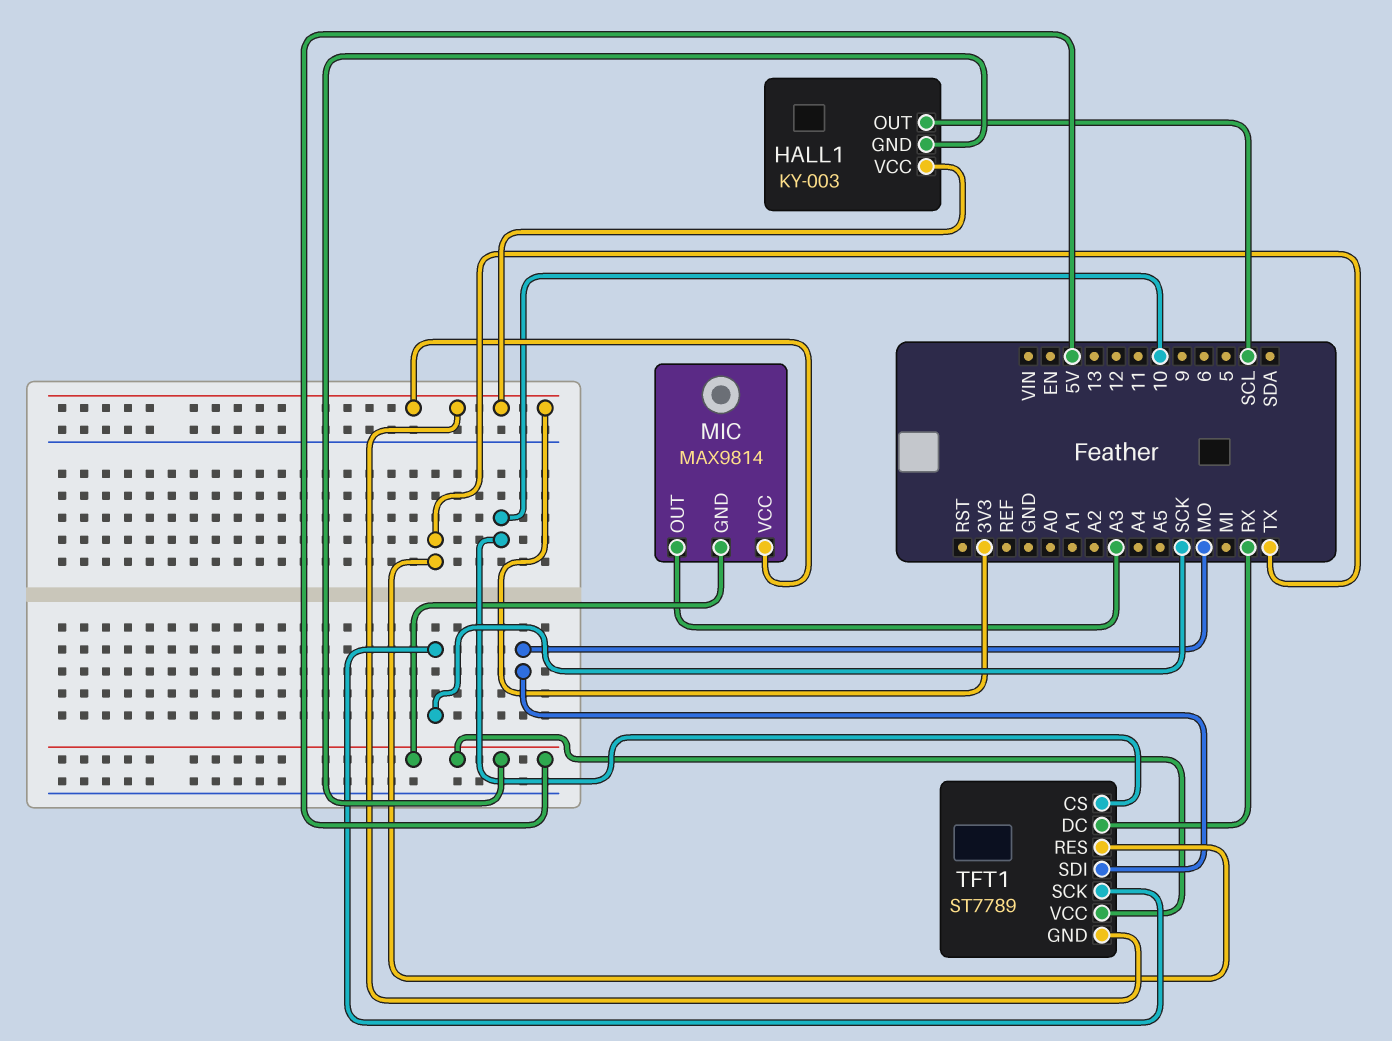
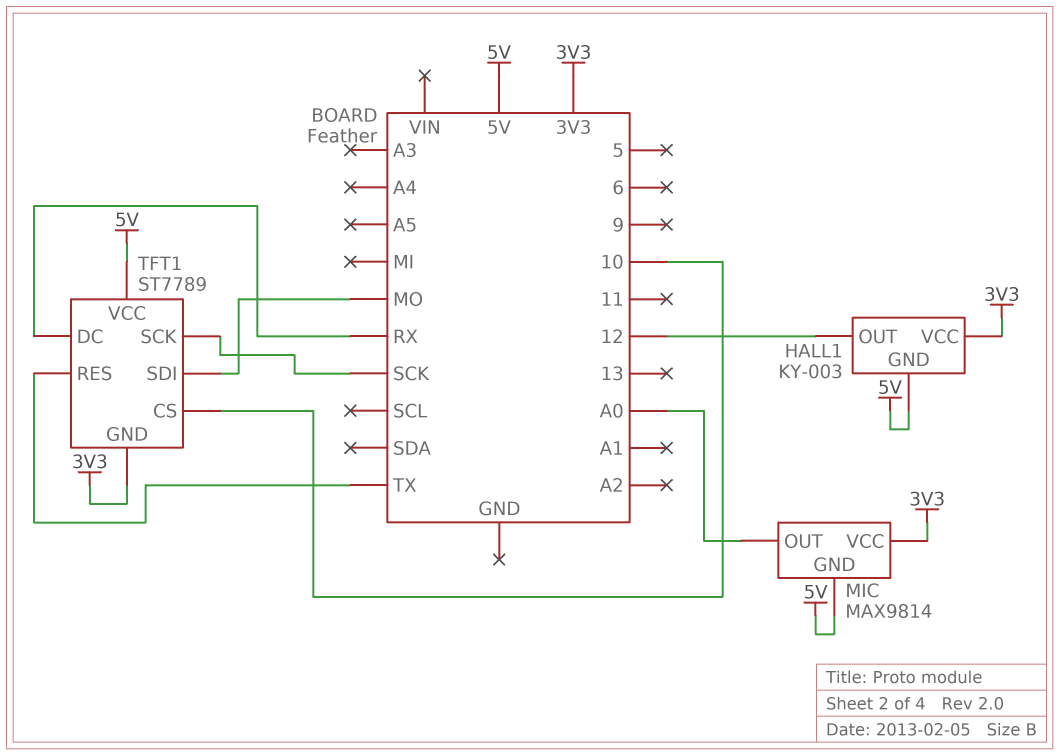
HALL1 pin OUT: SCL -> 12
MIC pin OUT: A3 -> A0

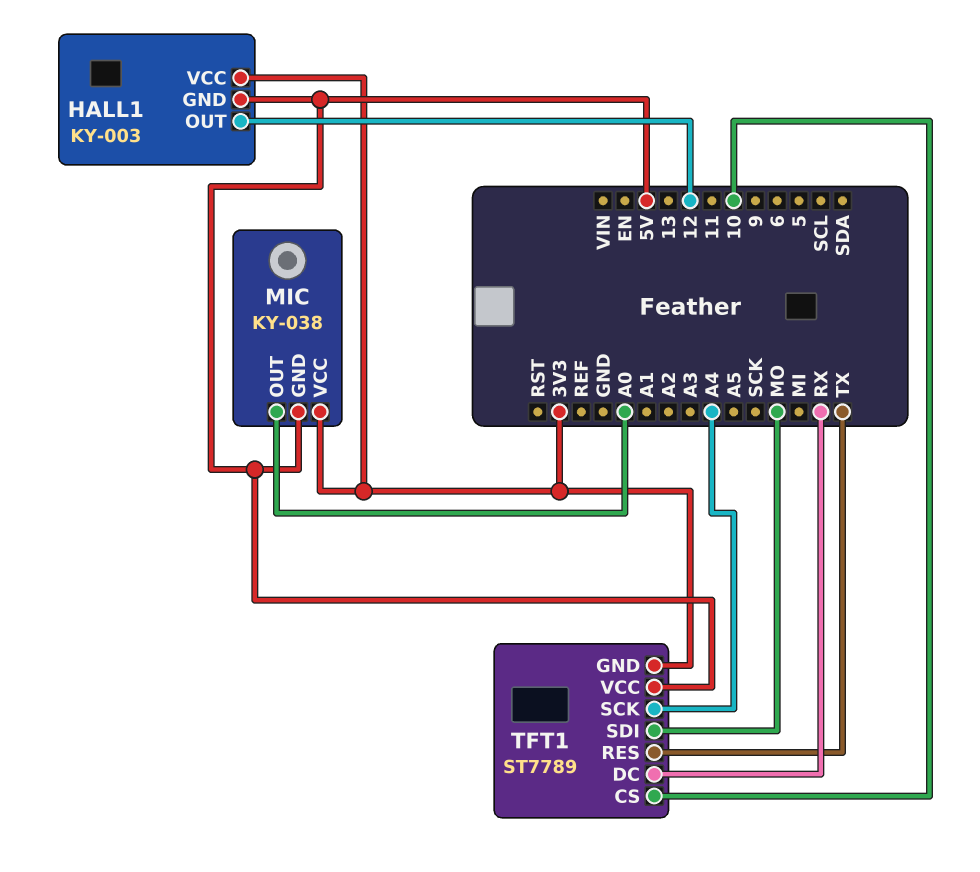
MIC: MAX9814 -> KY-038
TFT1 pin SCK: SCK -> A4

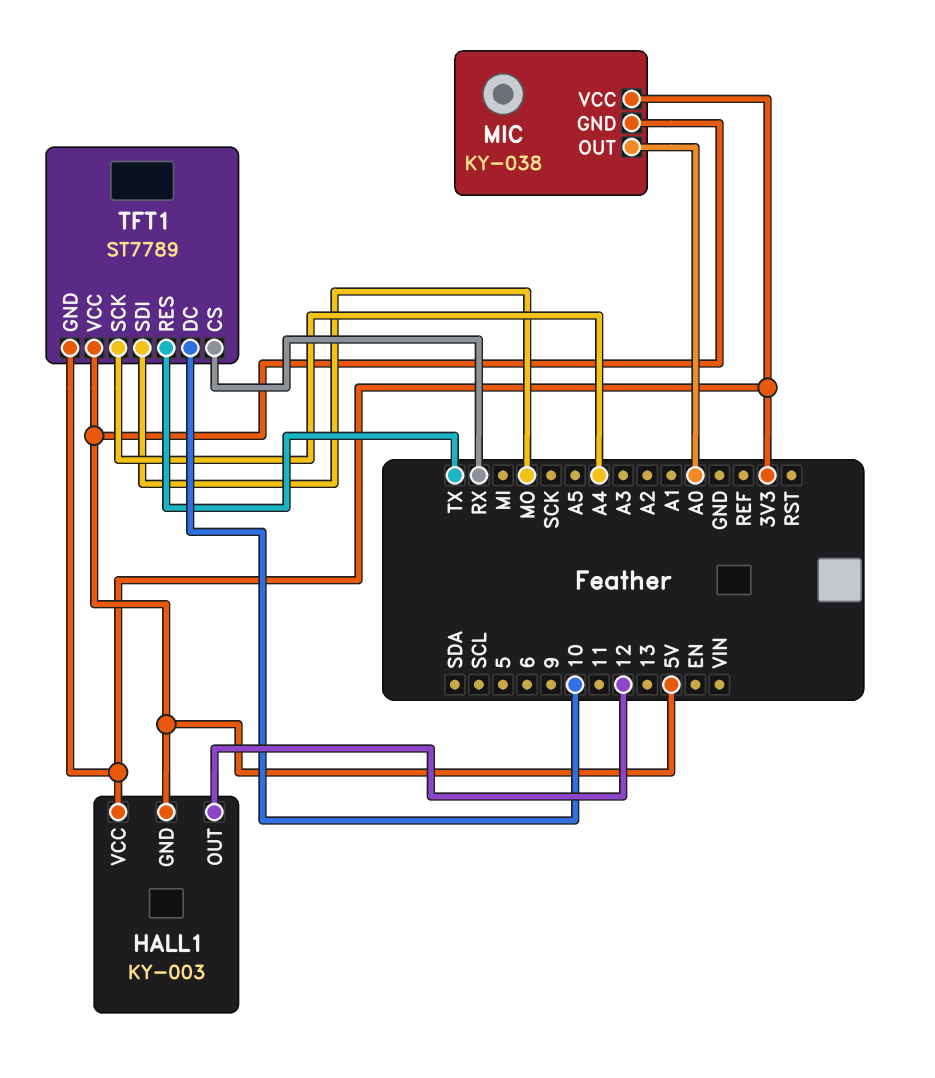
TFT1 pin CS: 10 -> RX
TFT1 pin DC: RX -> 10

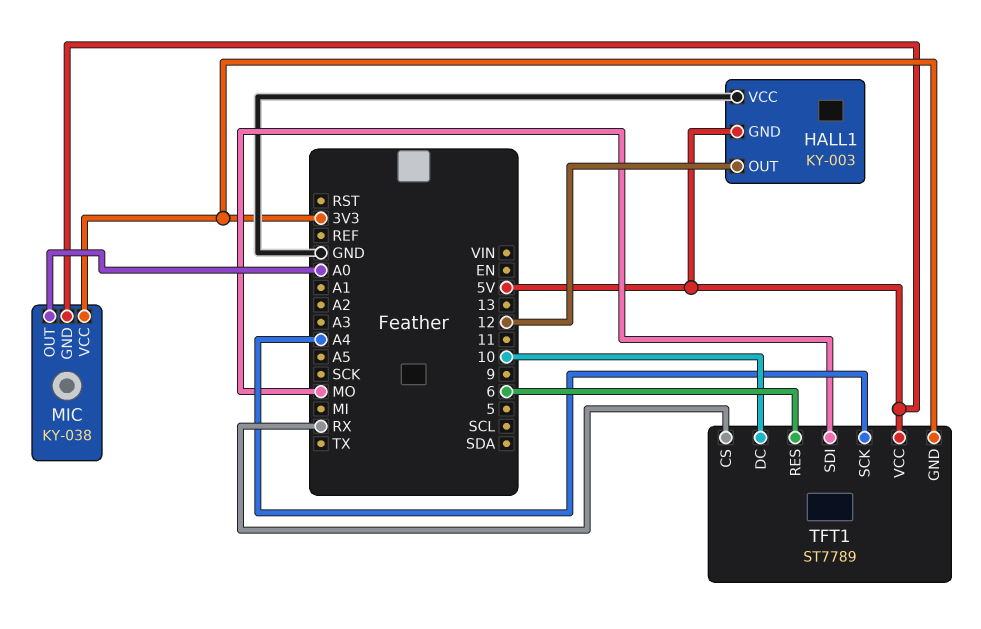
HALL1 pin VCC: 3V3 -> GND
TFT1 pin RES: TX -> 6

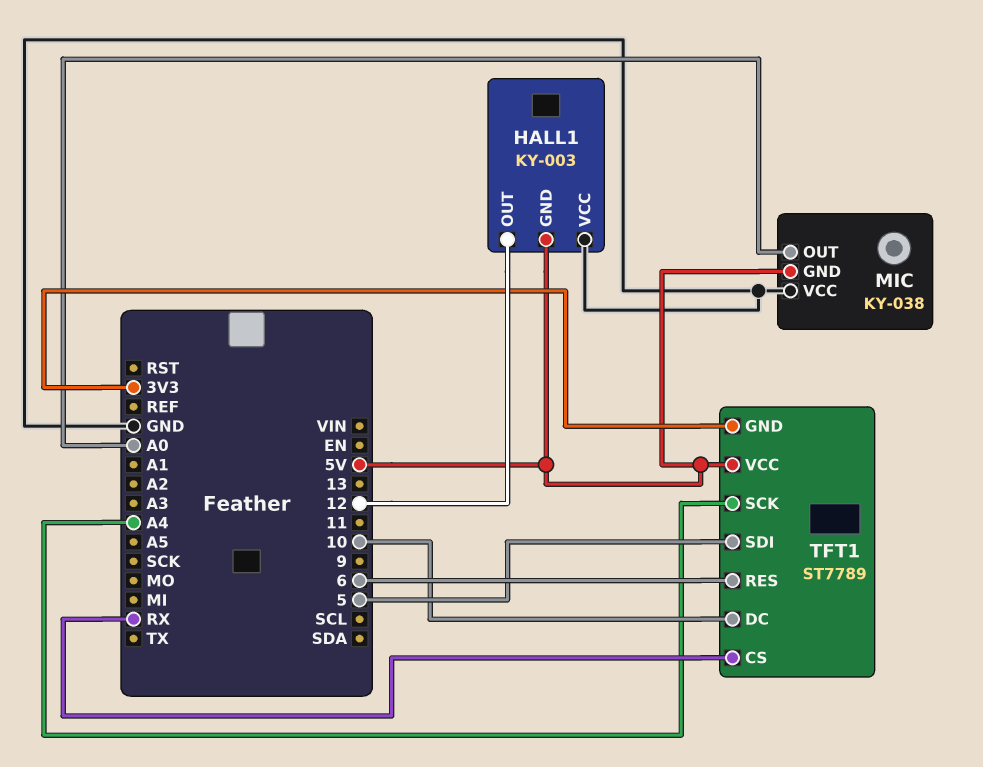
MIC pin VCC: 3V3 -> GND
TFT1 pin SDI: MO -> 5

